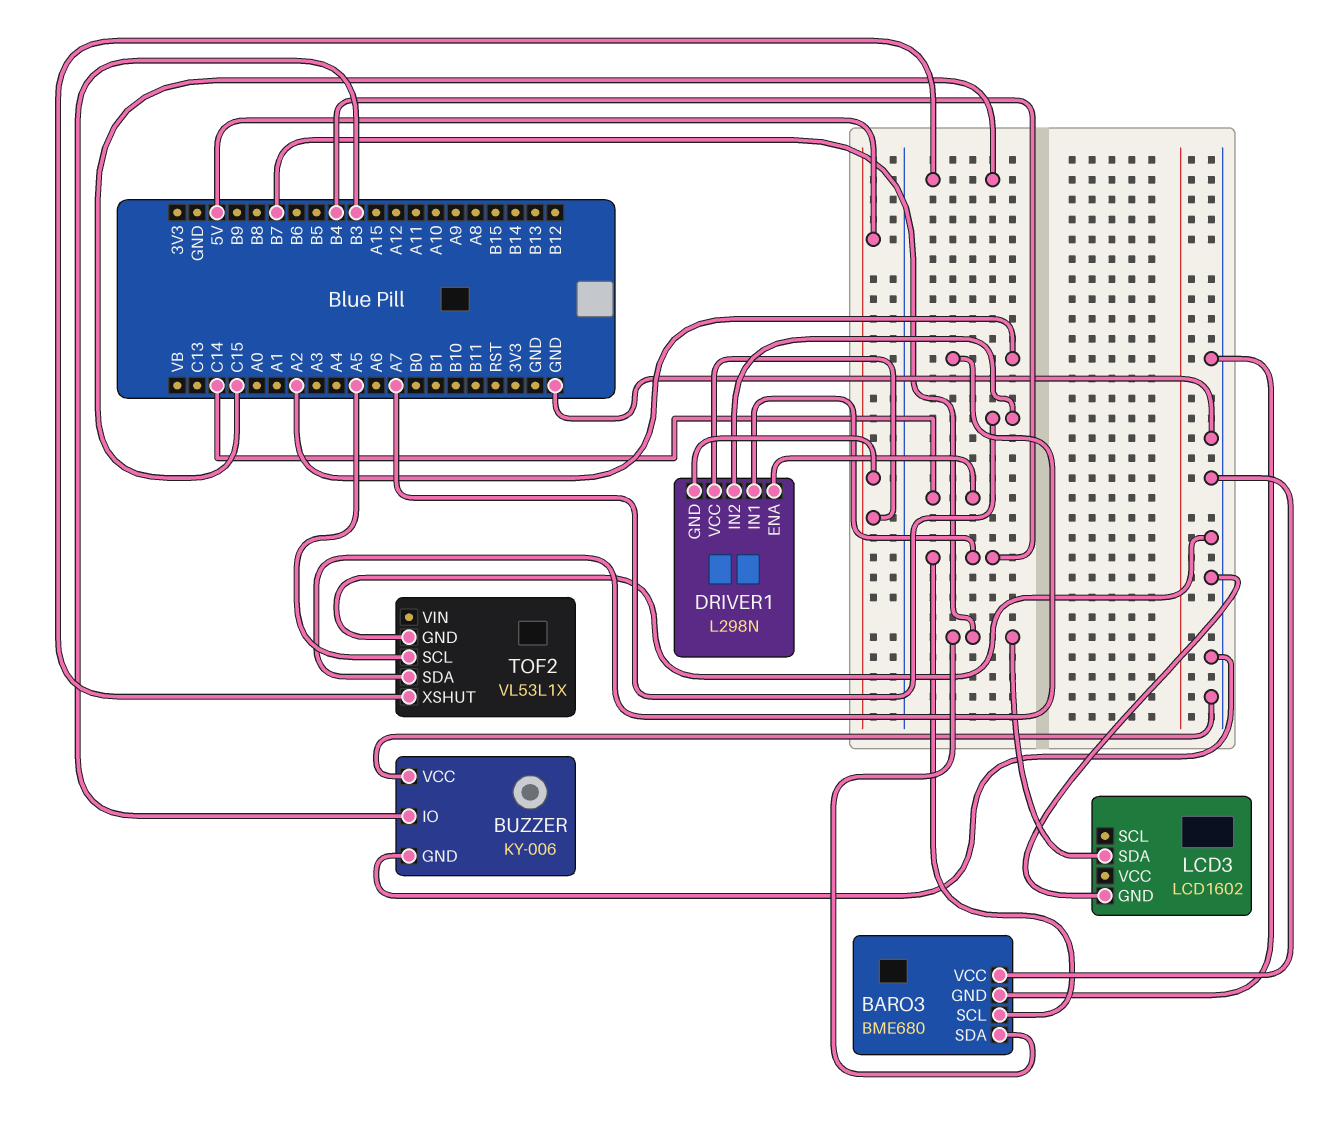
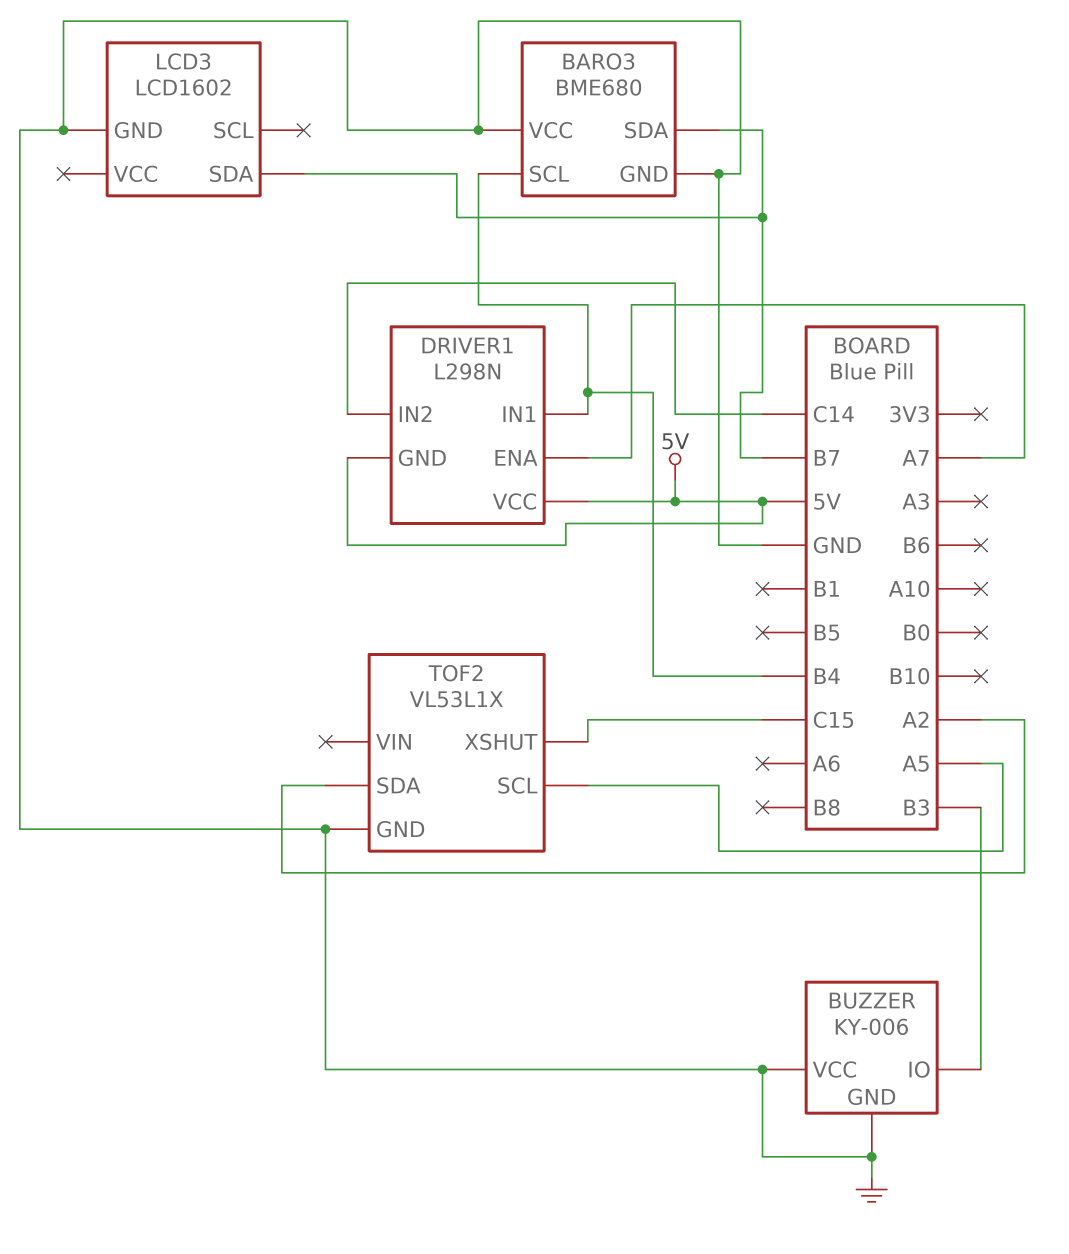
DRIVER1 pin ENA: C14 -> A7
DRIVER1 pin IN2: A7 -> C14

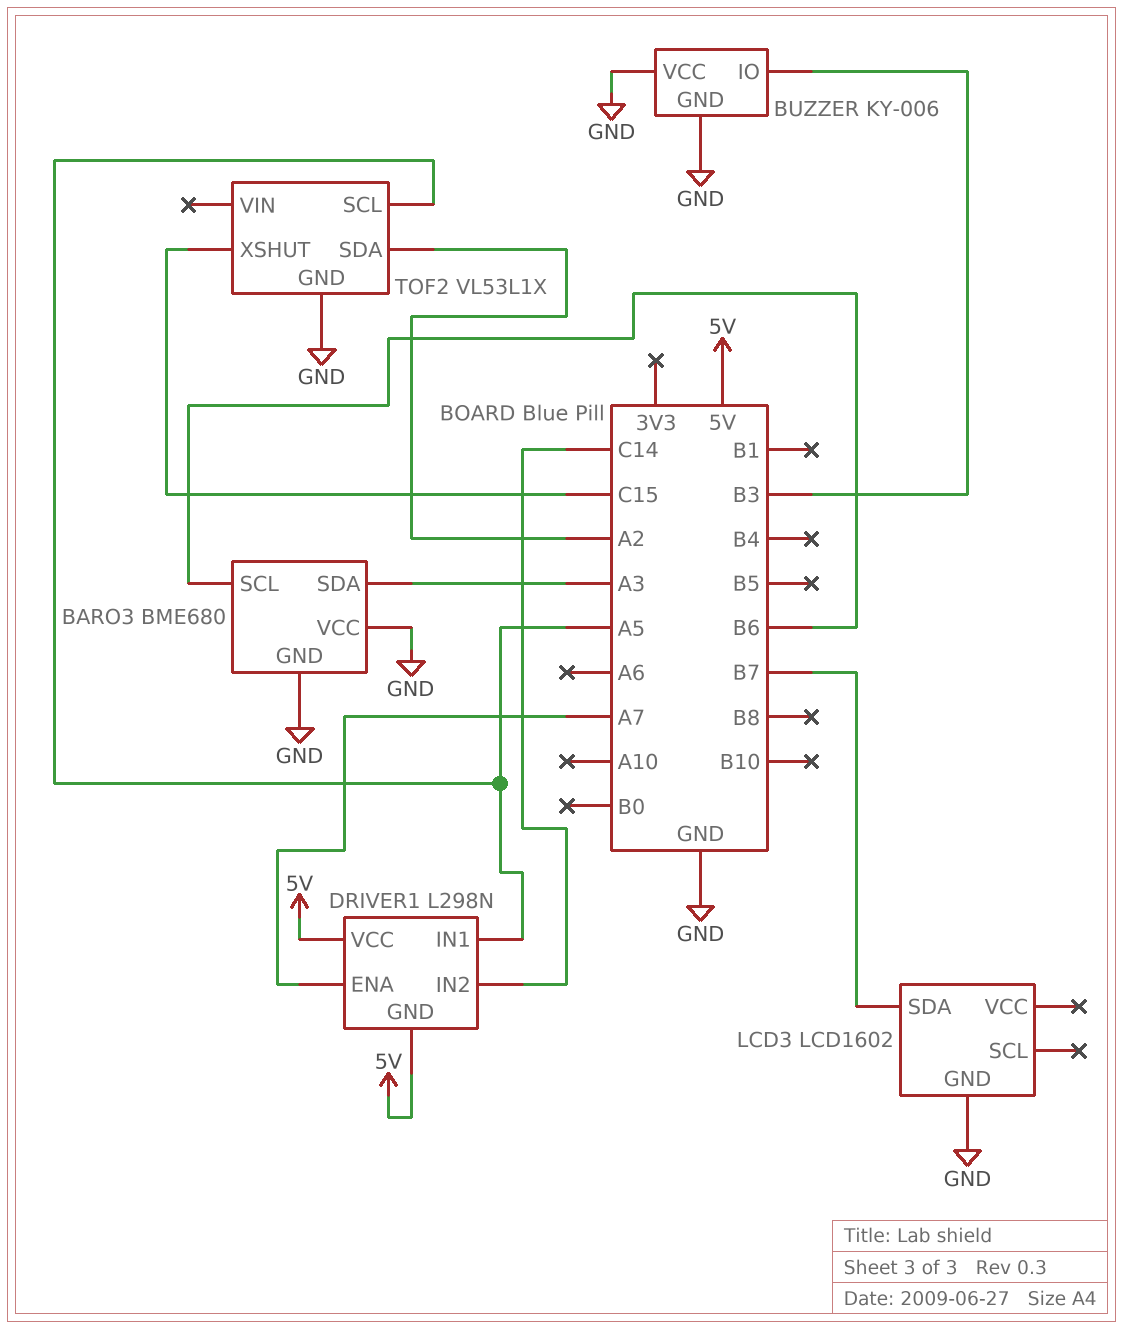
BARO3 pin SCL: B4 -> B6
BARO3 pin SDA: B7 -> A3
DRIVER1 pin IN1: B4 -> A5

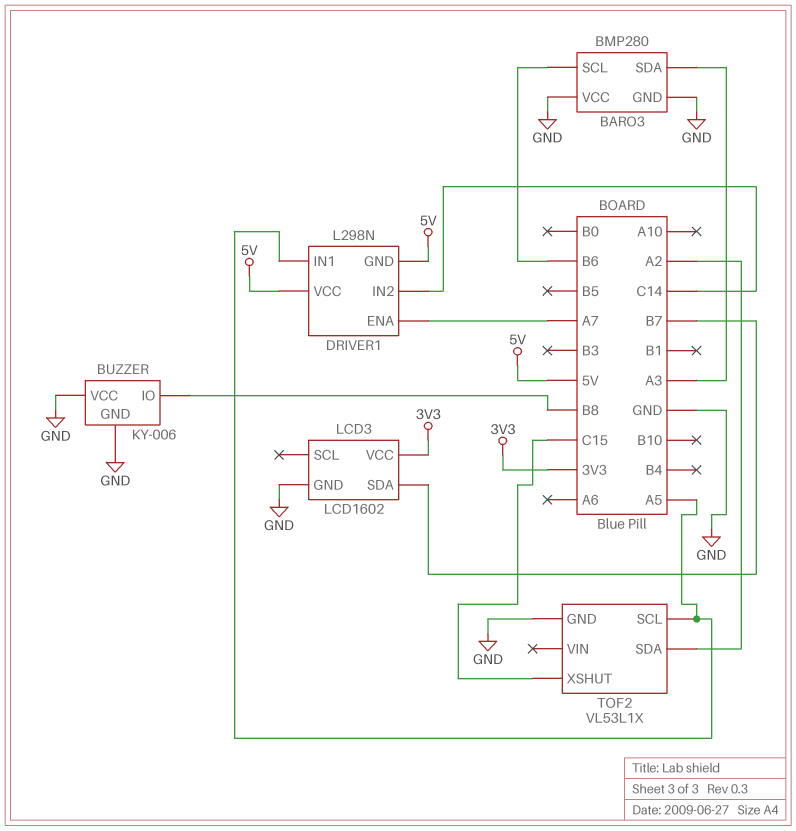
BARO3: BME680 -> BMP280
BUZZER pin IO: B3 -> B8
LCD3 pin VCC: none -> 3V3

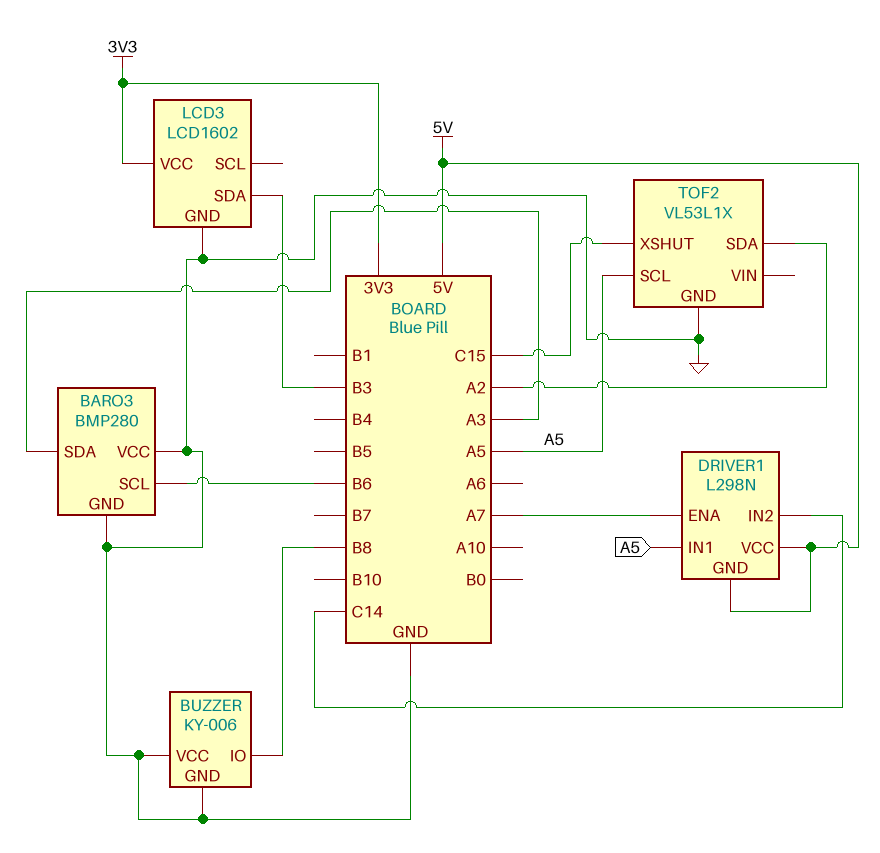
LCD3 pin SDA: B7 -> B3

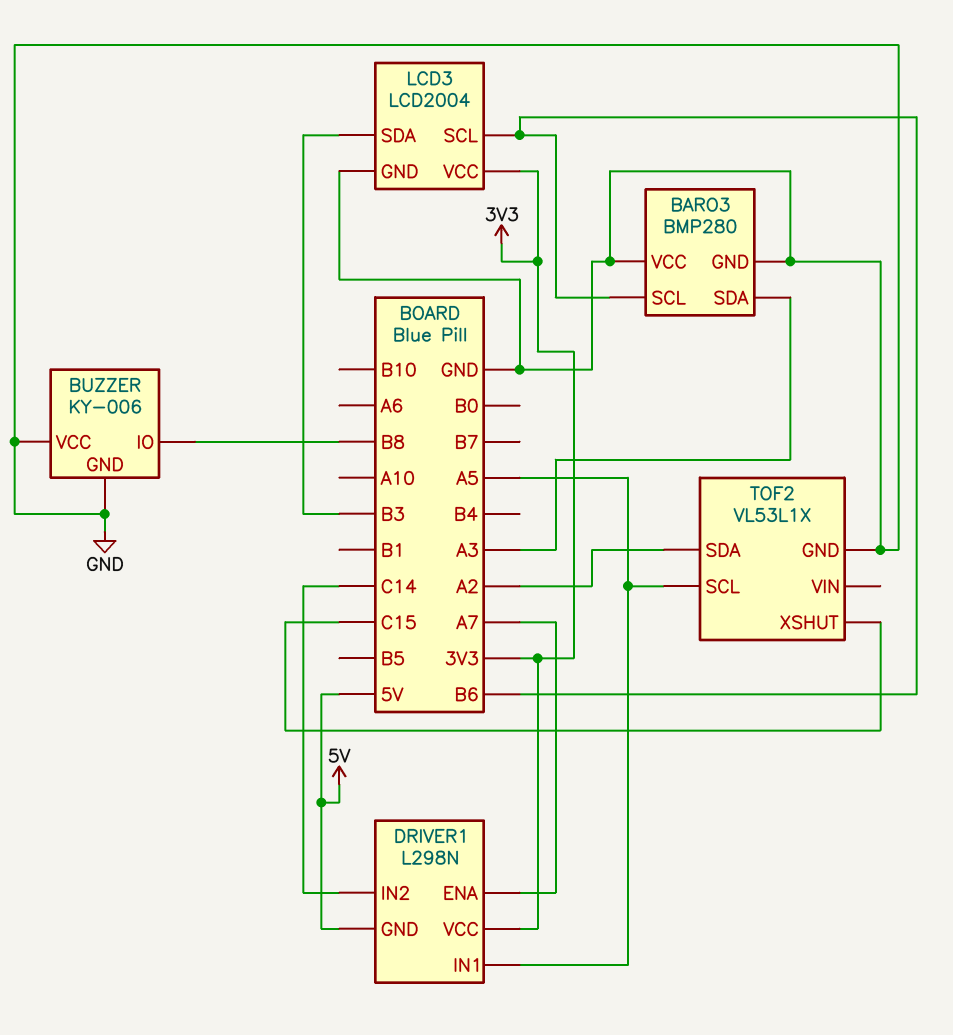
DRIVER1 pin VCC: 5V -> 3V3
LCD3: LCD1602 -> LCD2004
LCD3 pin SCL: none -> B6

